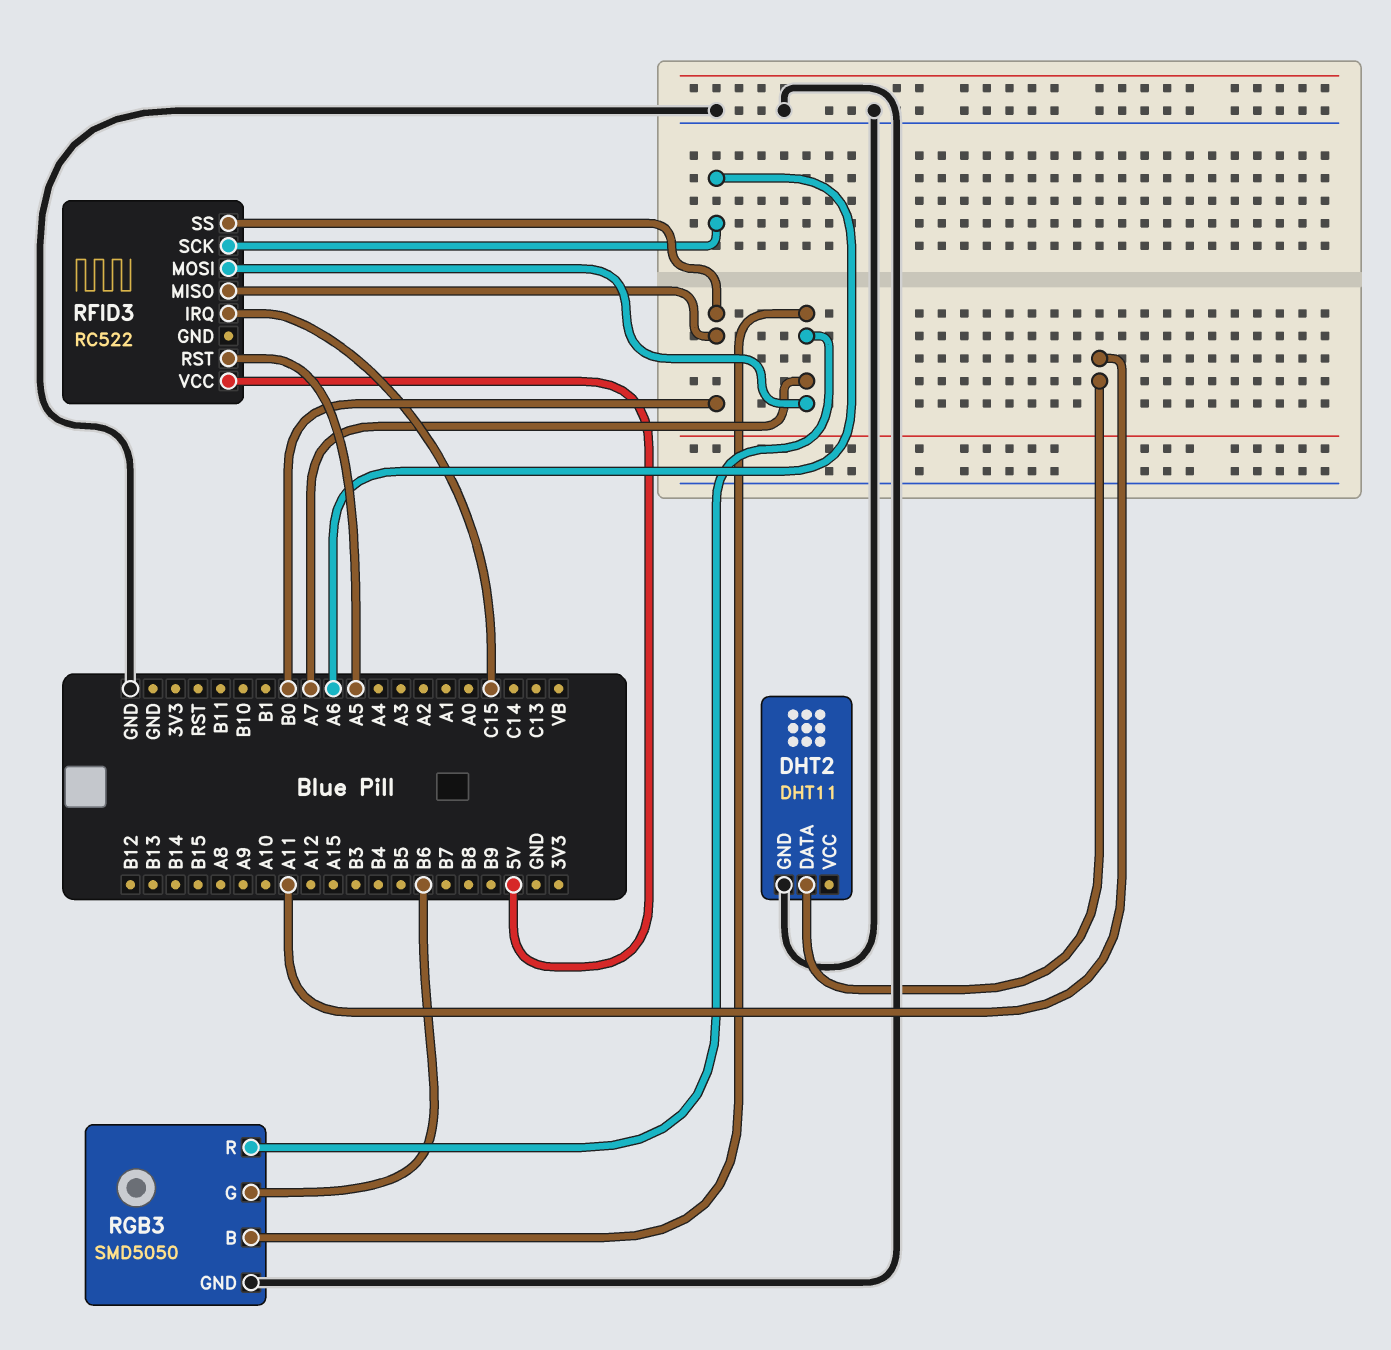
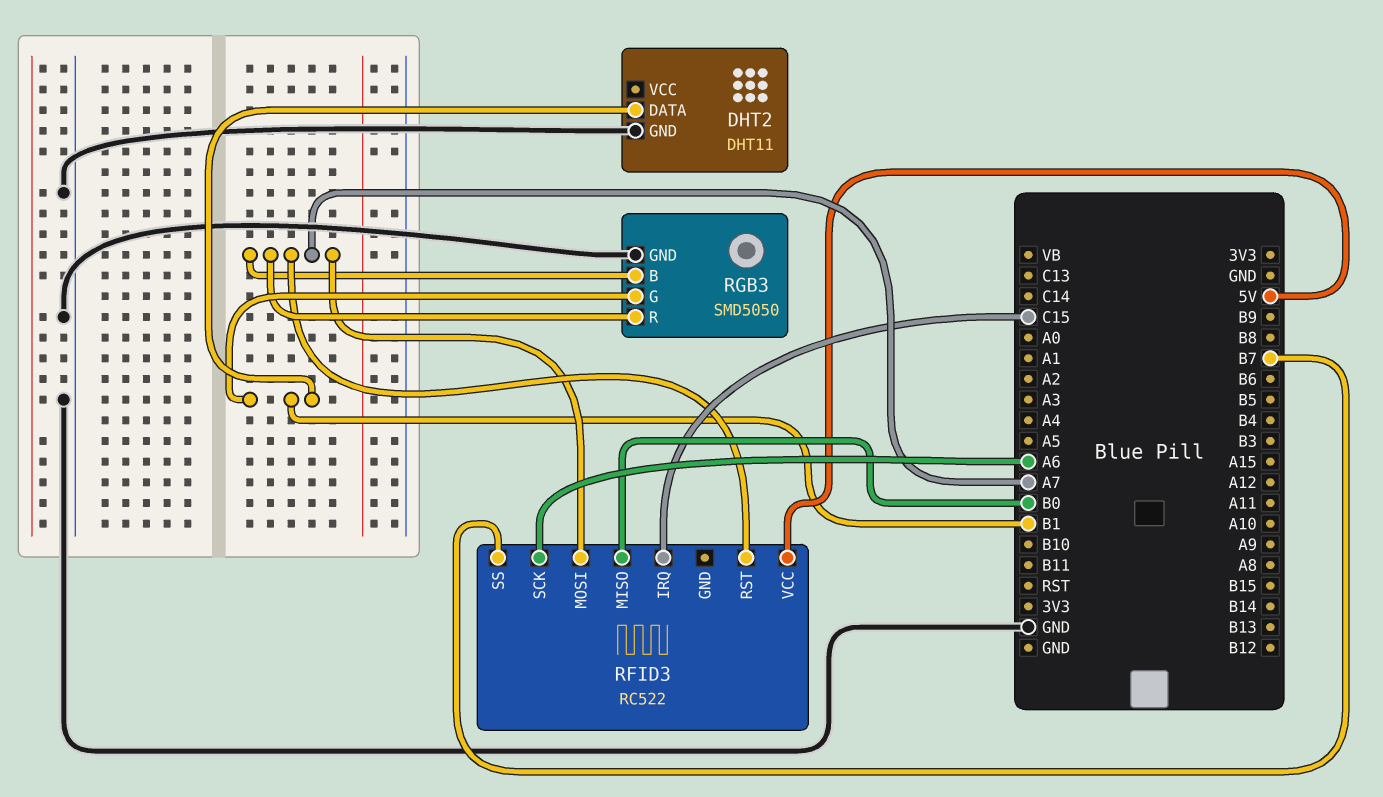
DHT2 pin DATA: A11 -> B1
RFID3 pin RST: A5 -> A7
RFID3 pin SS: B0 -> B7
RGB3 pin G: B6 -> B1

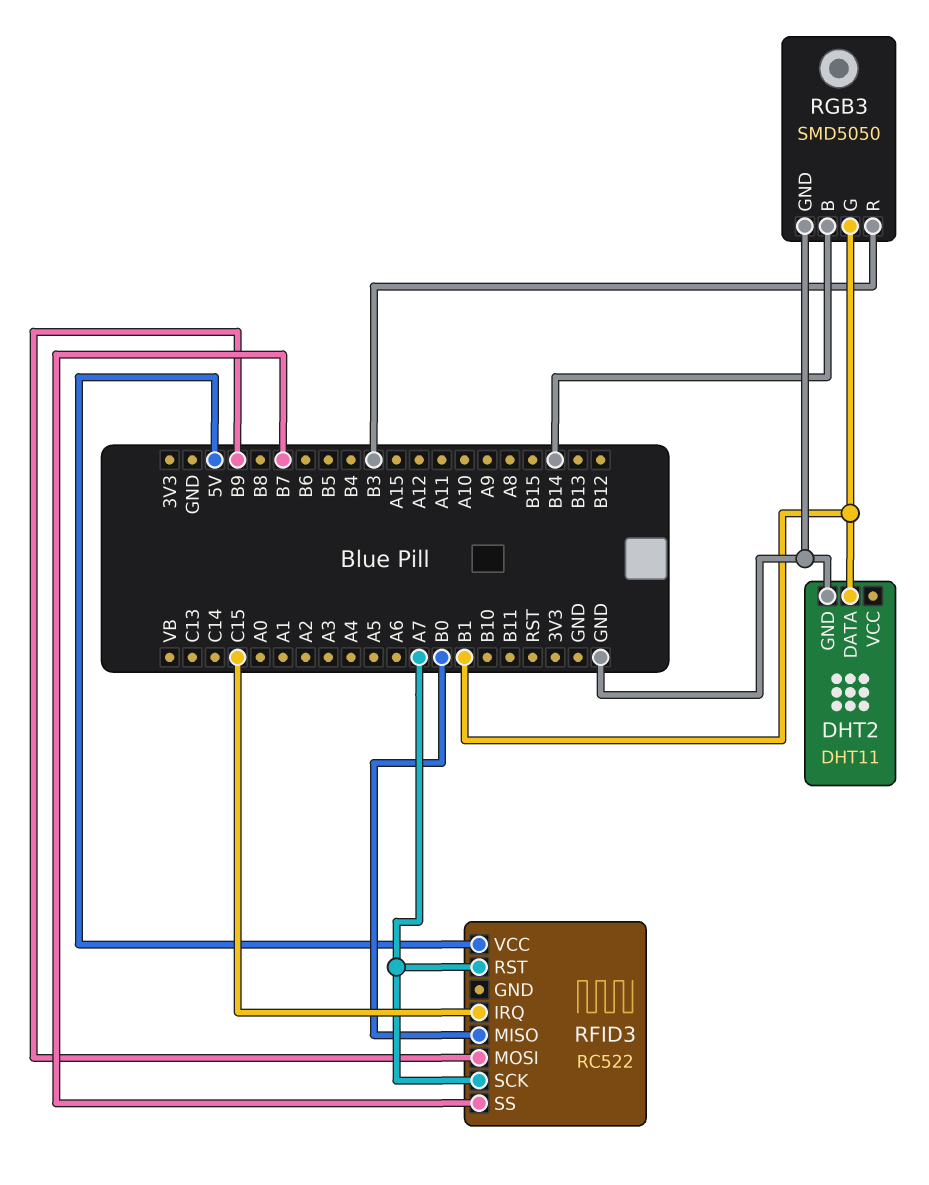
RFID3 pin MOSI: A7 -> B9
RFID3 pin SCK: A6 -> A7
RGB3 pin B: A7 -> B14
RGB3 pin R: A7 -> B3

